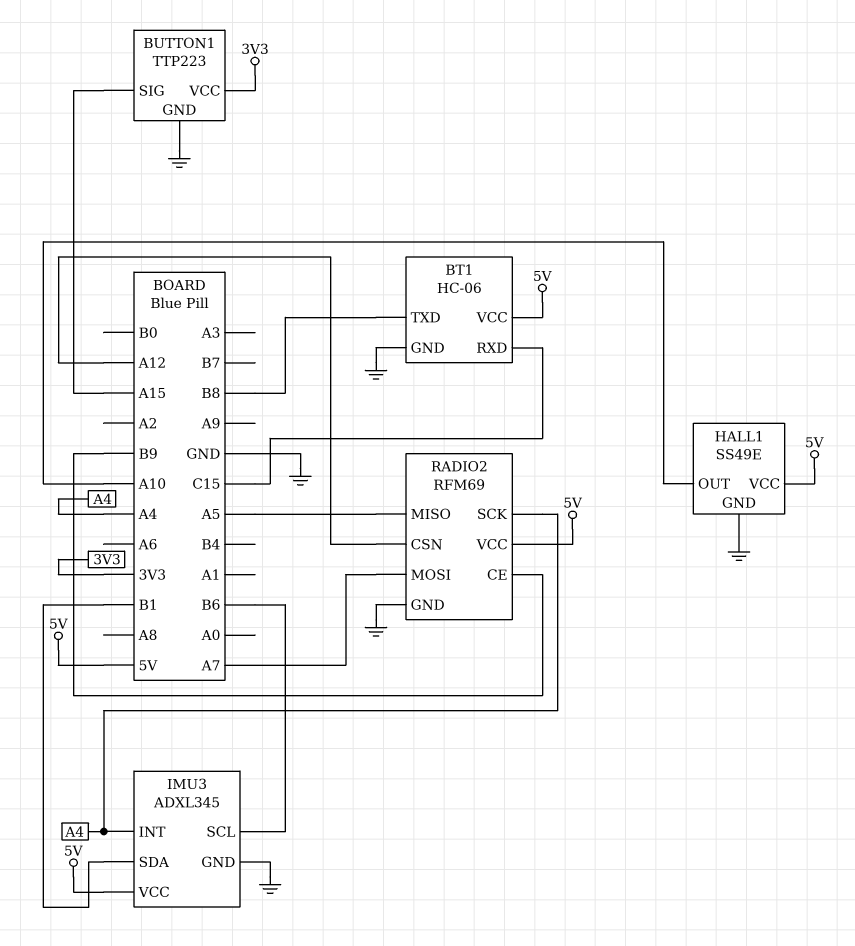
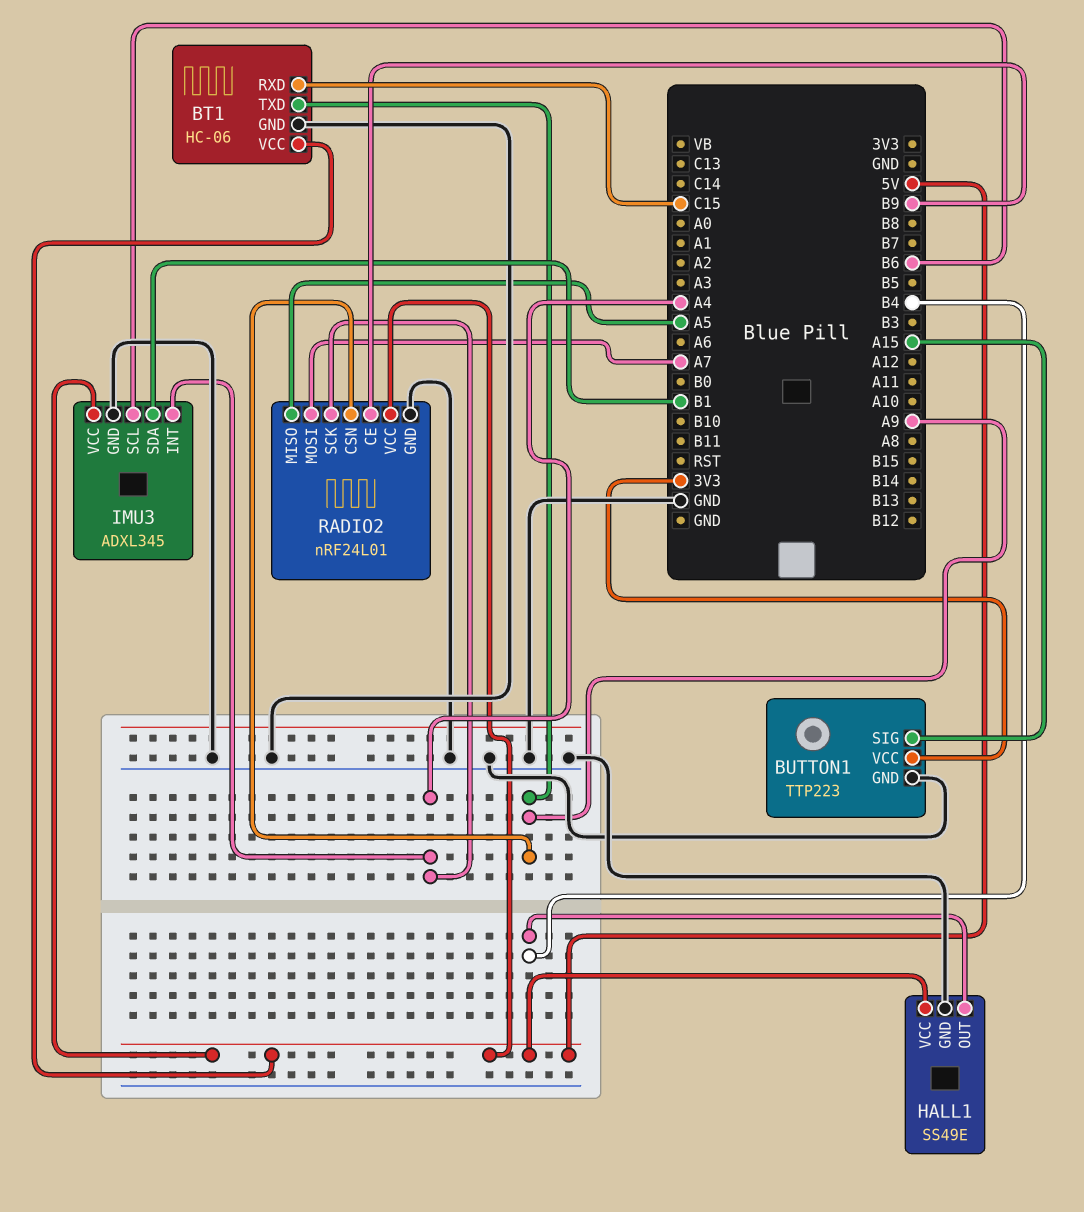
BT1 pin TXD: B8 -> A9
HALL1 pin OUT: A10 -> B4
RADIO2: RFM69 -> nRF24L01
RADIO2 pin CSN: A12 -> A9

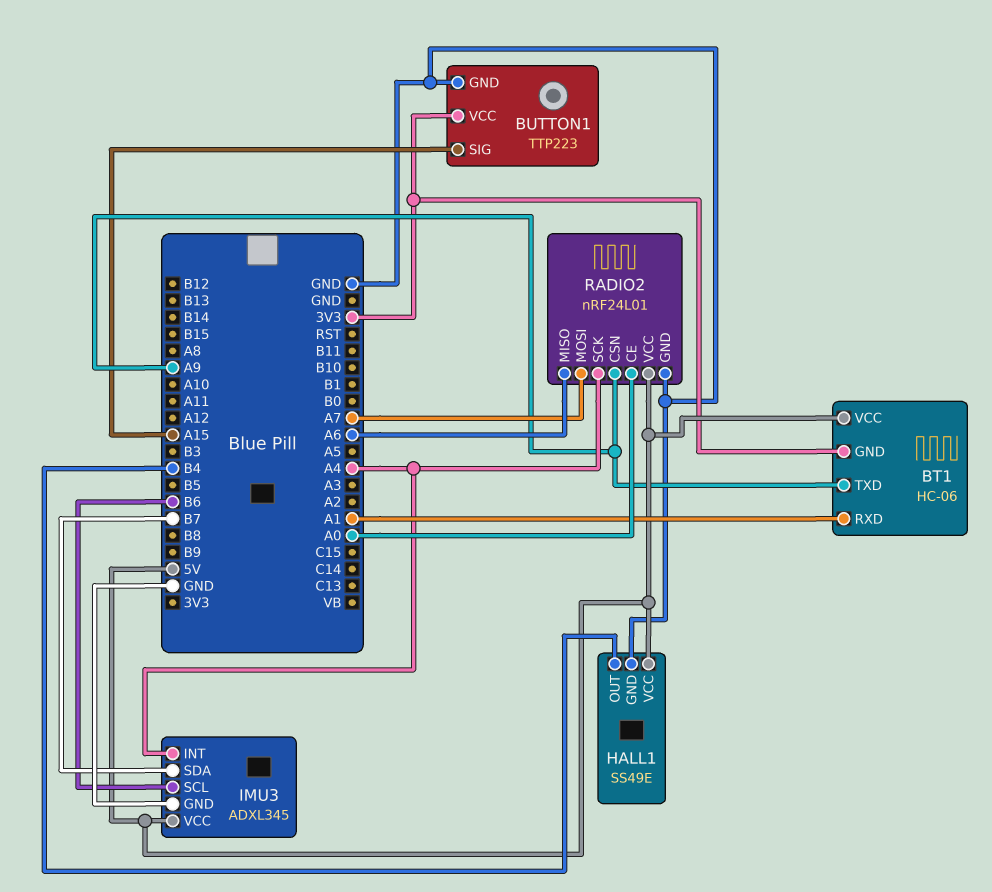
BT1 pin GND: GND -> 3V3
BT1 pin RXD: C15 -> A1
IMU3 pin SDA: B1 -> B7
RADIO2 pin CE: B9 -> A0
RADIO2 pin MISO: A5 -> A6

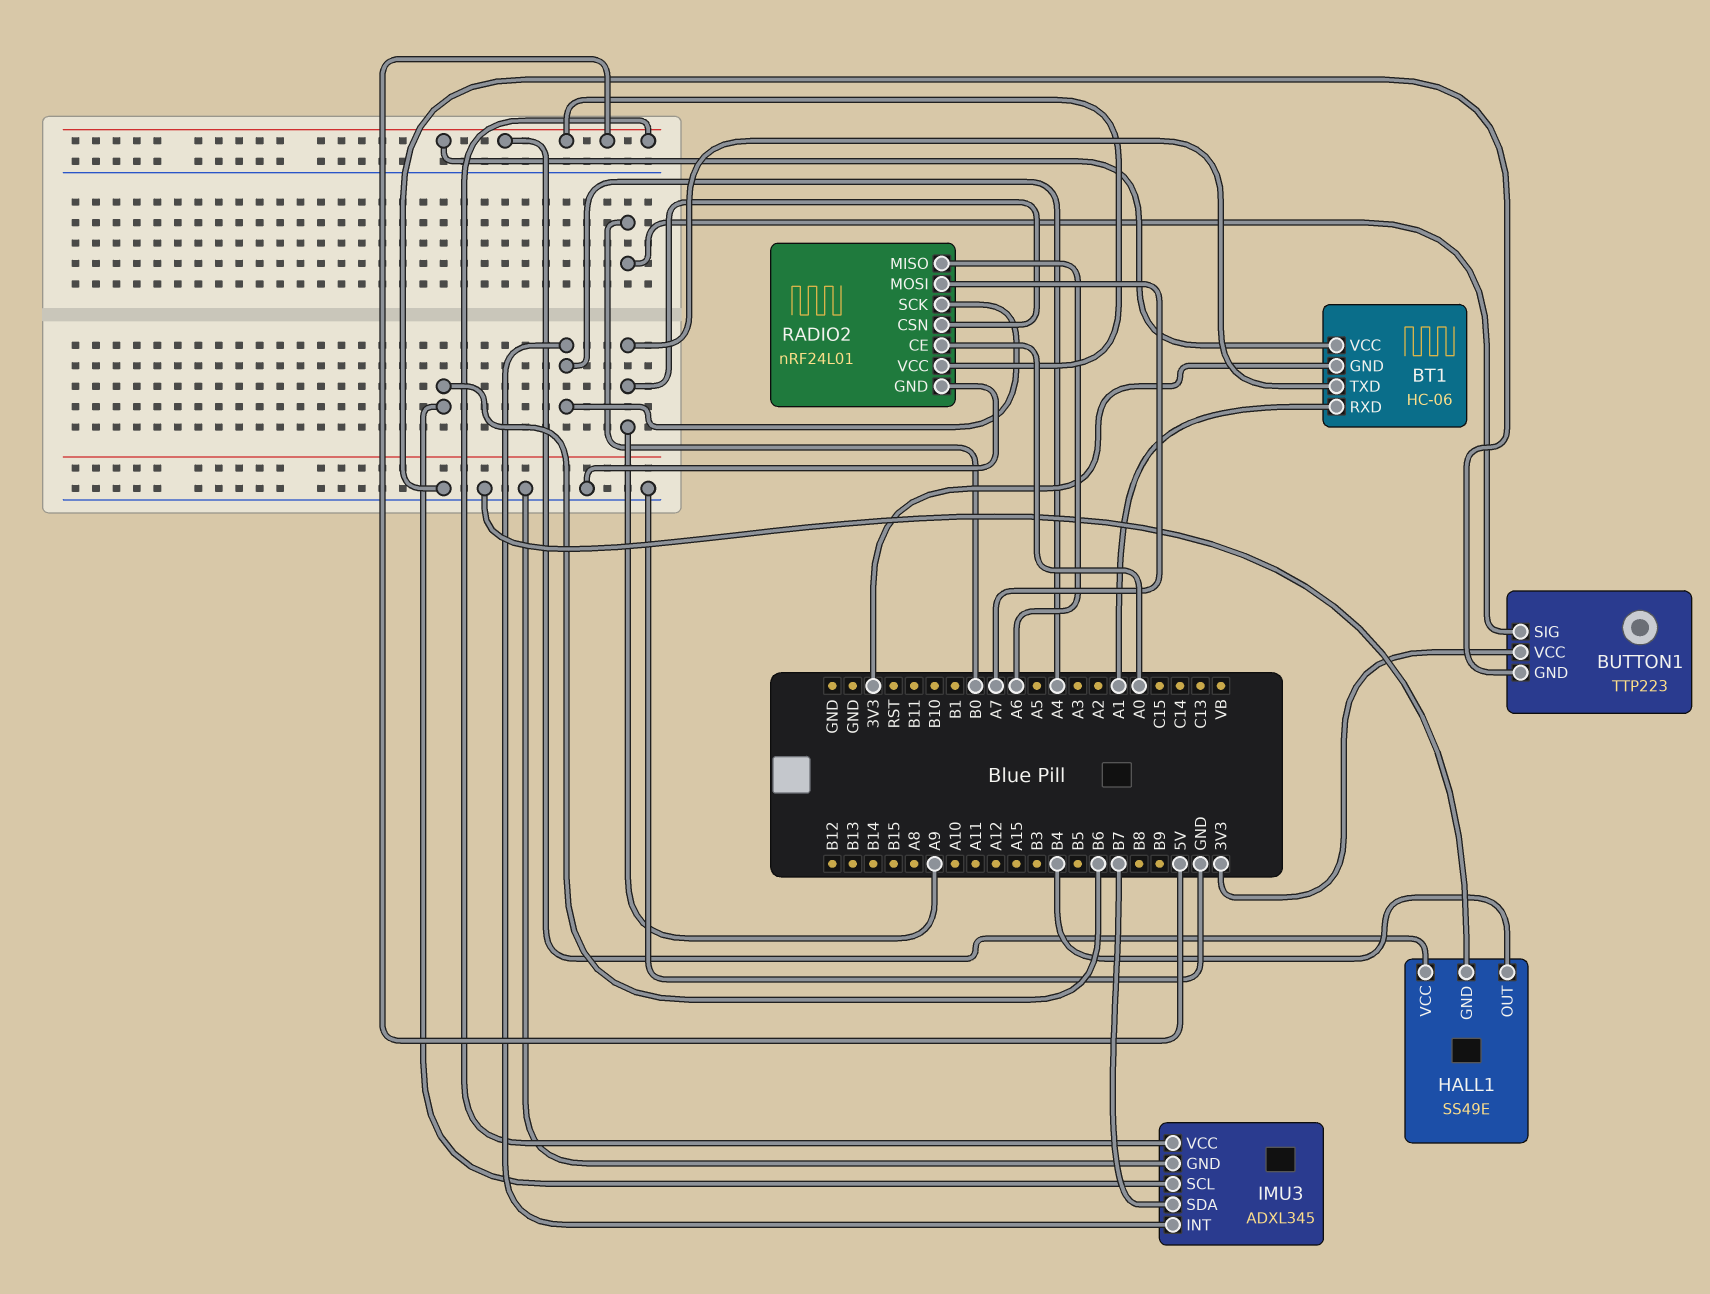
BUTTON1 pin SIG: A15 -> B0

